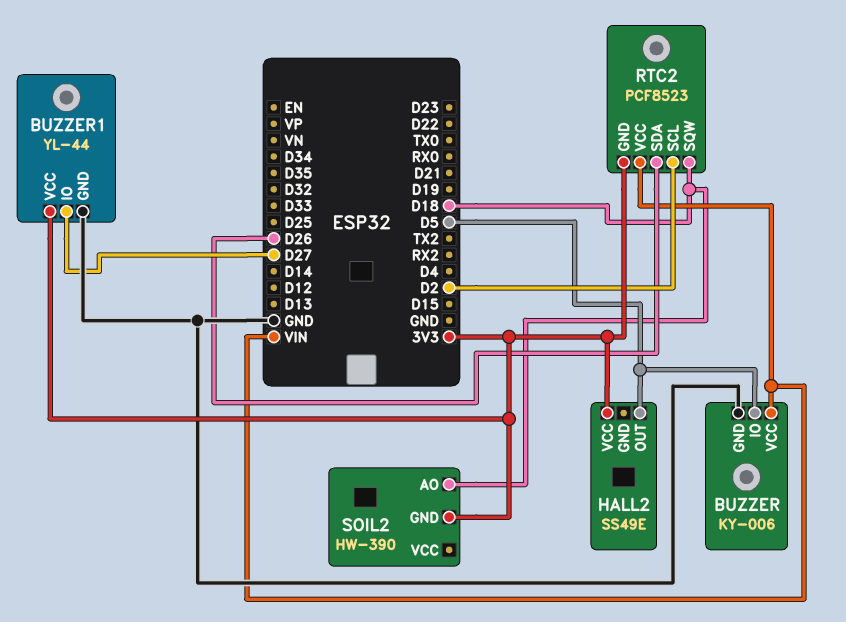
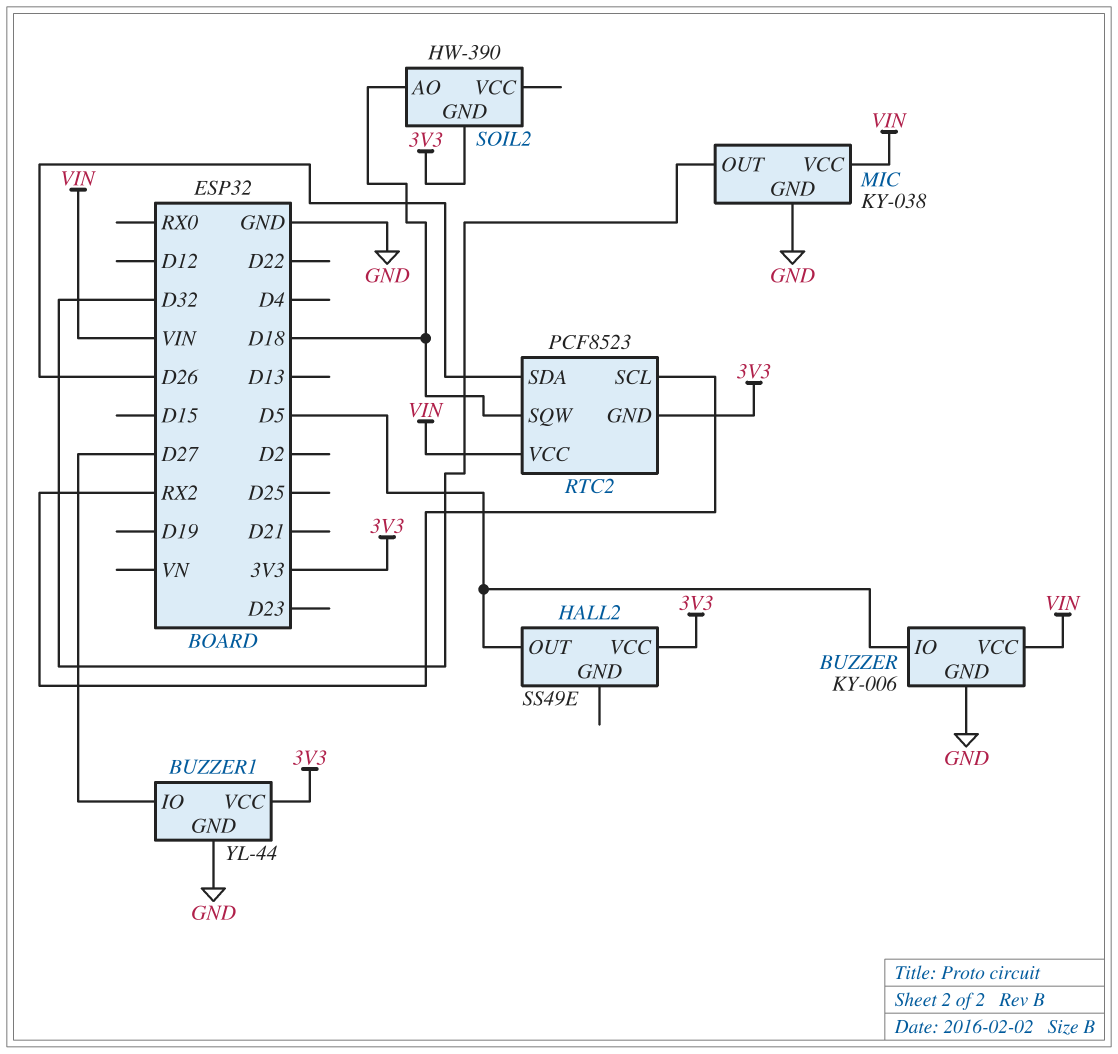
MIC: none -> KY-038
MIC pin GND: none -> GND
MIC pin OUT: none -> D32
MIC pin VCC: none -> VIN
RTC2 pin SCL: D2 -> RX2

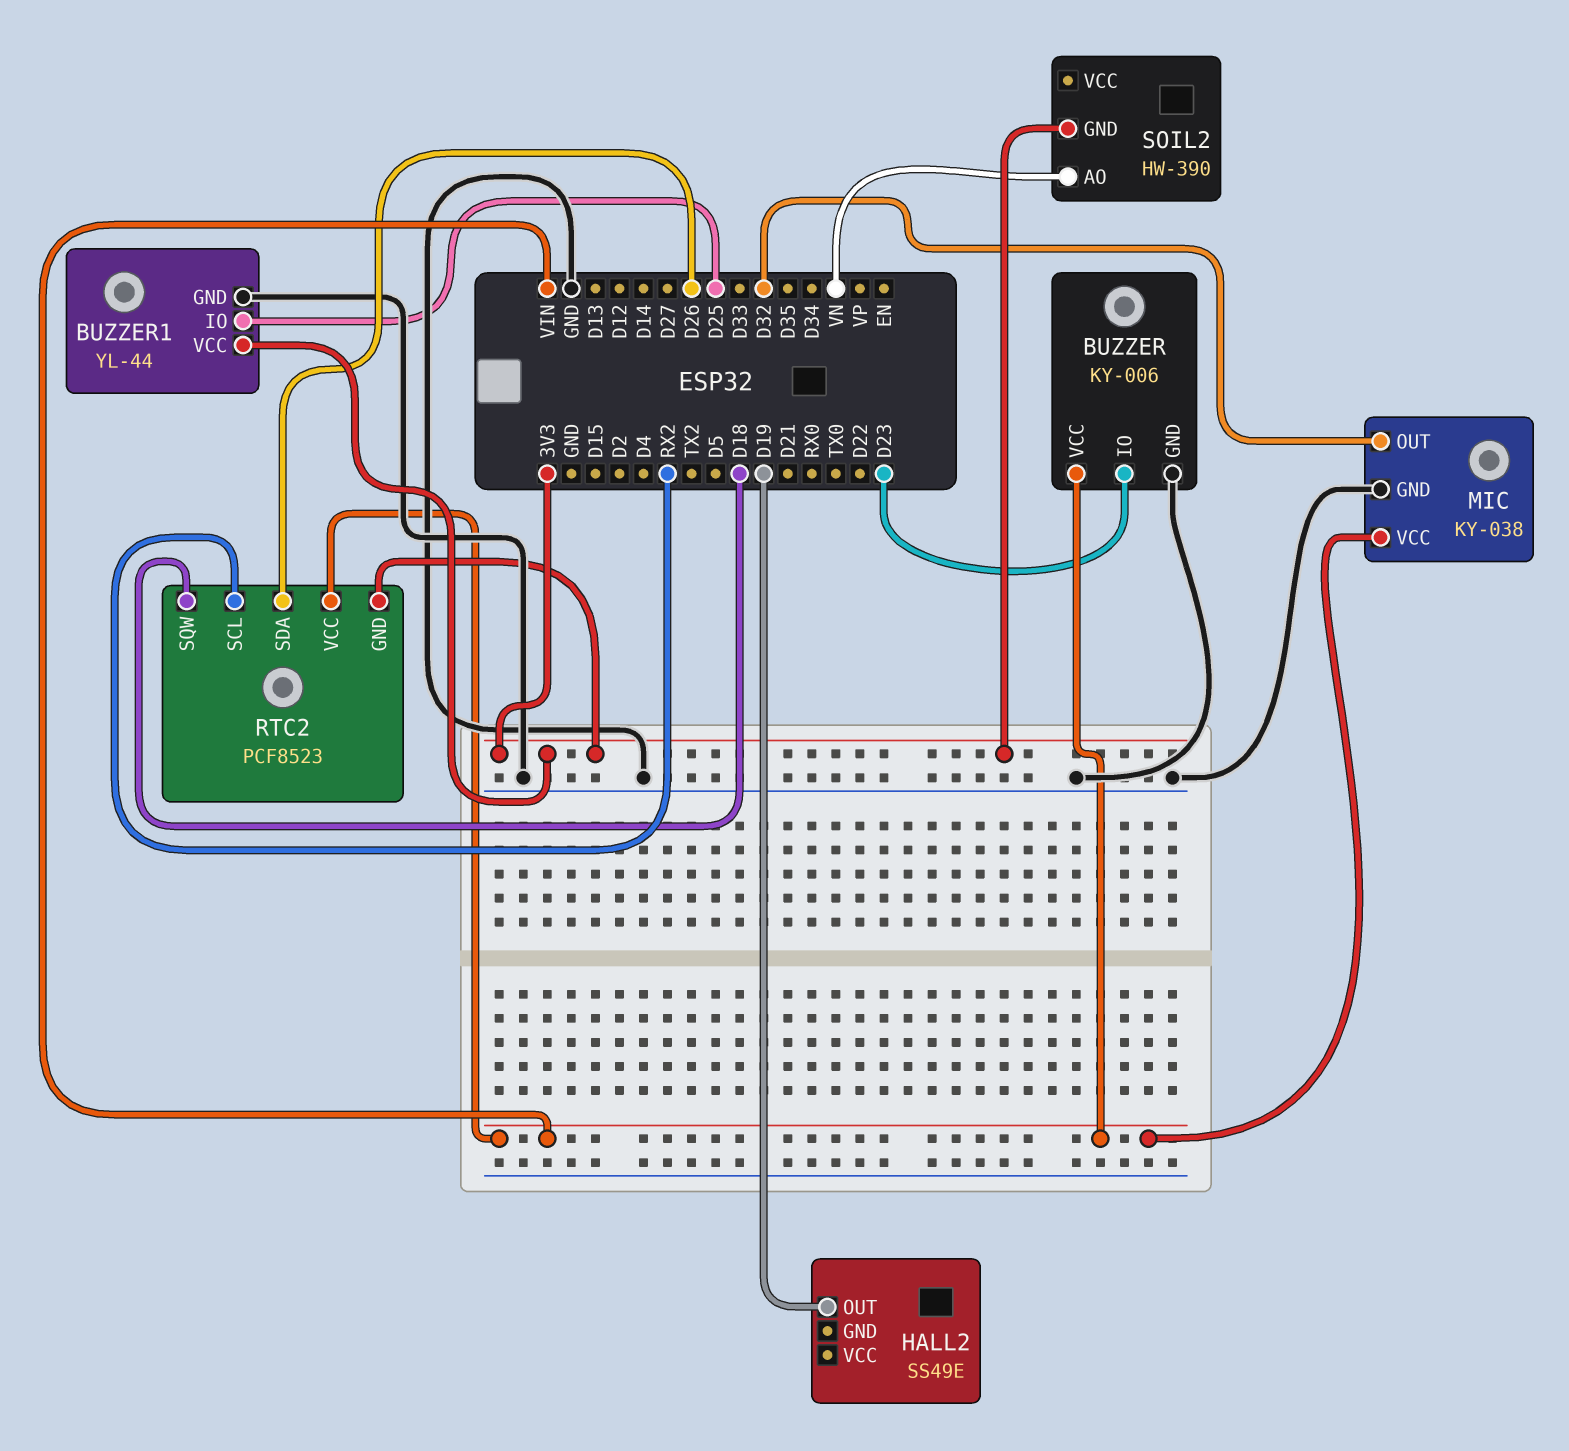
BUZZER pin IO: D5 -> D23
BUZZER1 pin IO: D27 -> D25
HALL2 pin OUT: D5 -> D19
HALL2 pin VCC: 3V3 -> none
SOIL2 pin AO: D18 -> VN

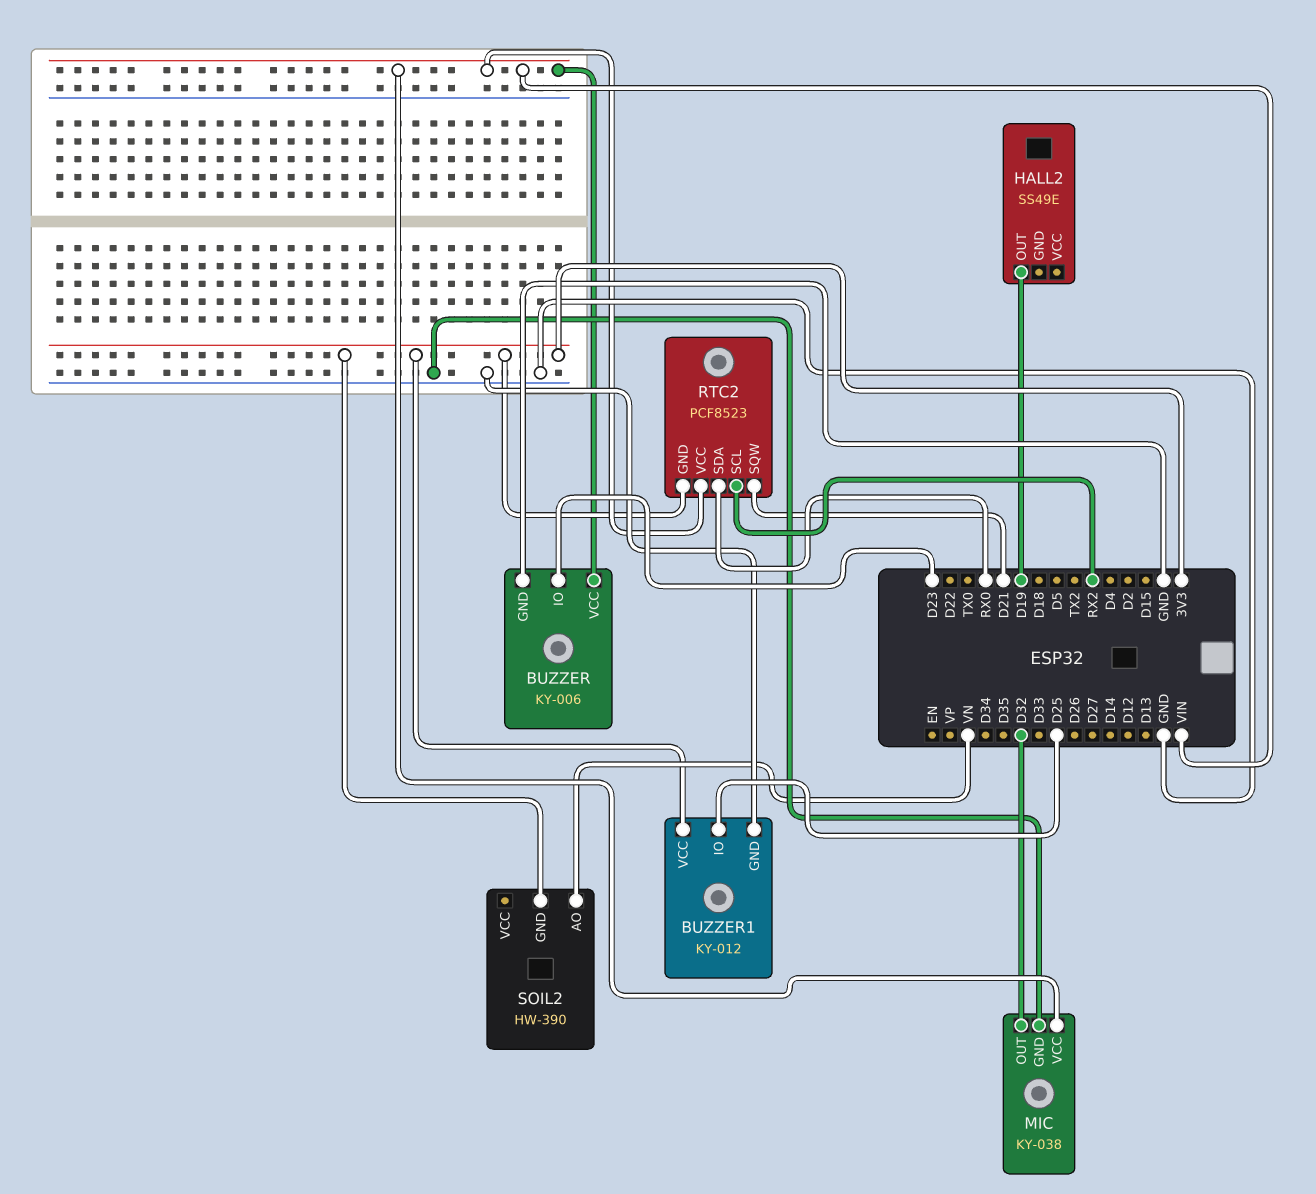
BUZZER1: YL-44 -> KY-012
RTC2 pin SDA: D26 -> RX0
RTC2 pin SQW: D18 -> D21

